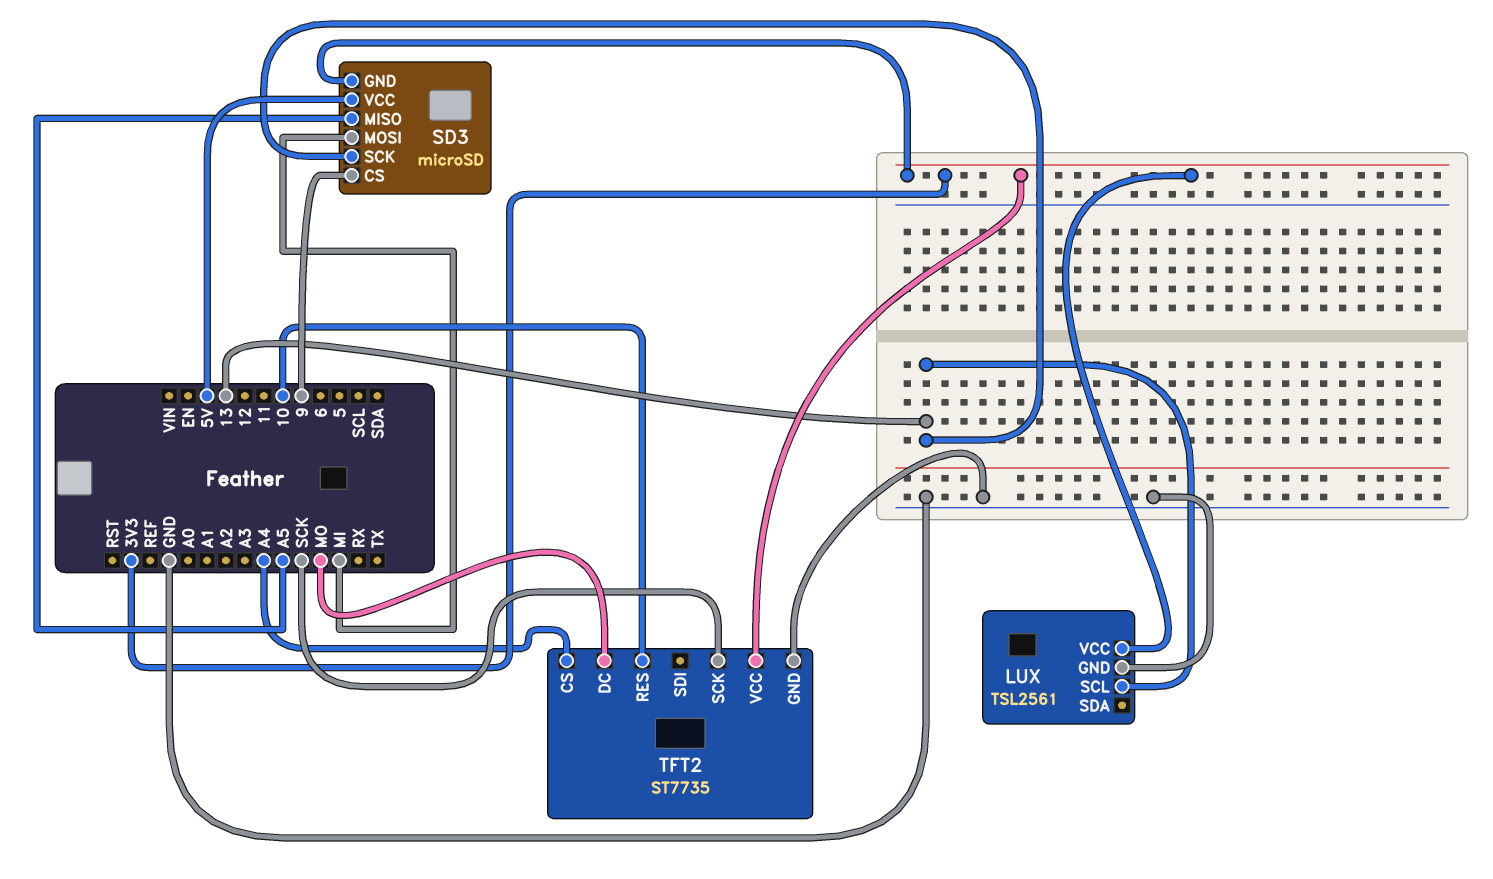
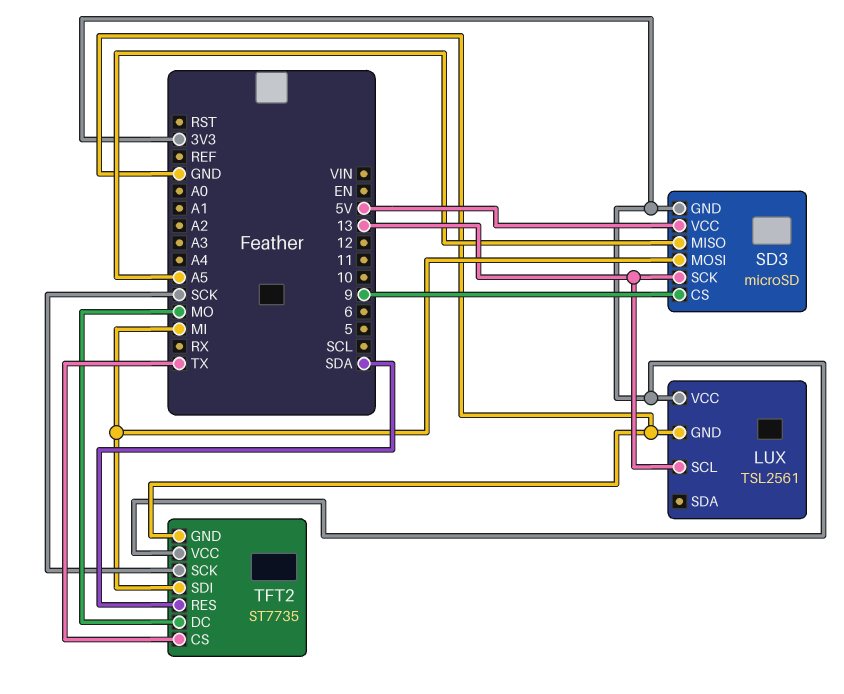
TFT2 pin CS: A4 -> TX
TFT2 pin RES: 10 -> SDA
TFT2 pin SDI: none -> MI

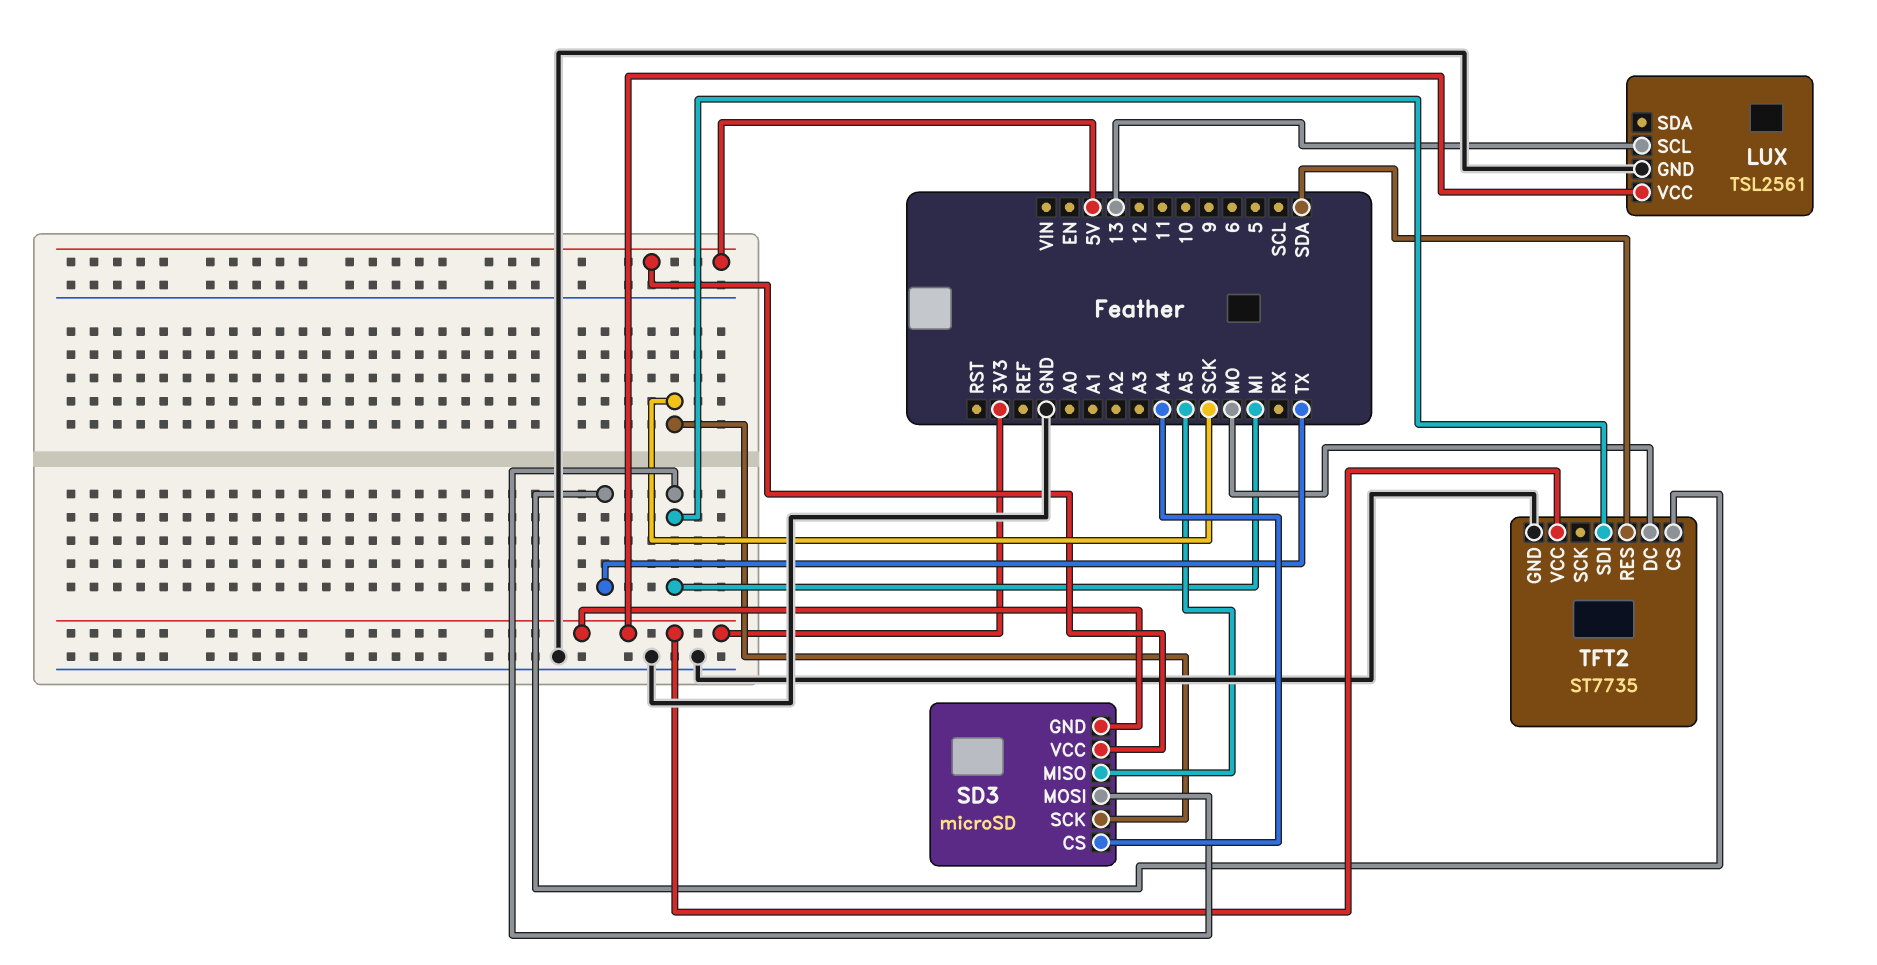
SD3 pin CS: 9 -> A4
SD3 pin SCK: 13 -> SCK
TFT2 pin SCK: SCK -> none

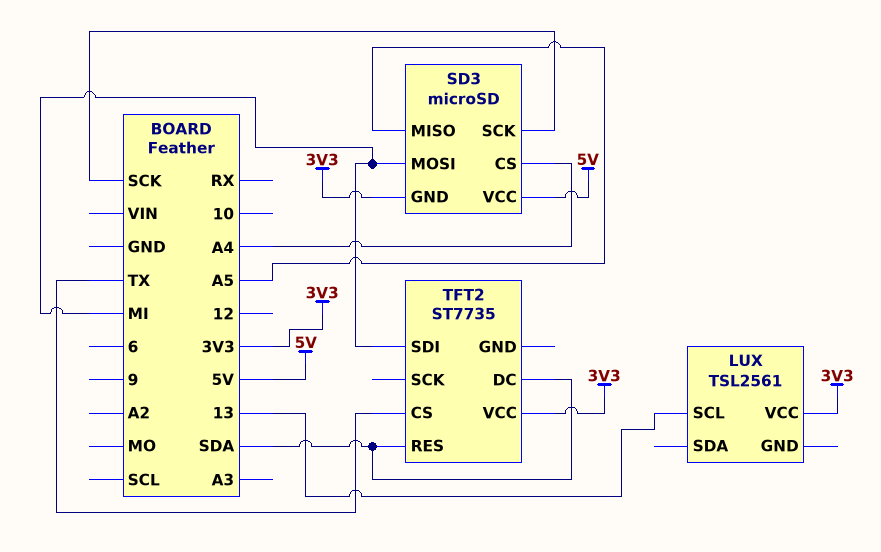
LUX pin GND: GND -> none
TFT2 pin DC: MO -> SDA
TFT2 pin GND: GND -> none

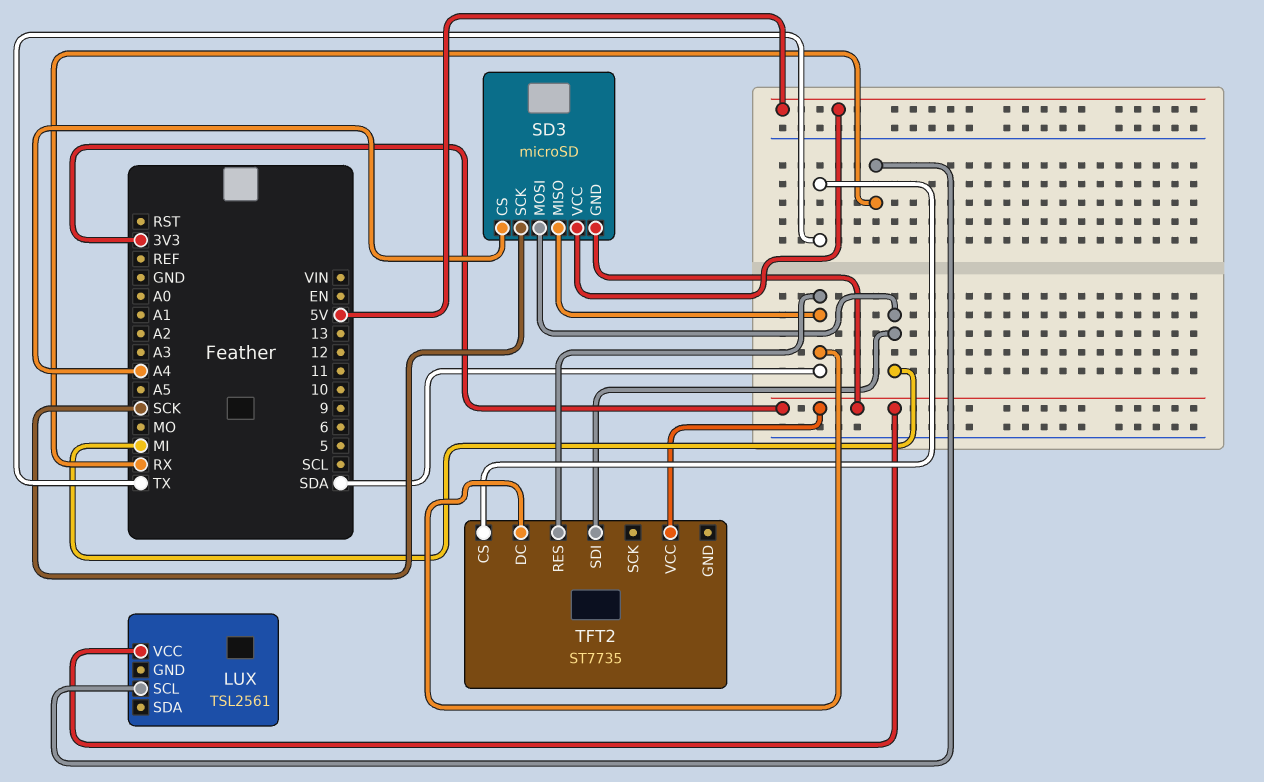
LUX pin SCL: 13 -> RX
SD3 pin MISO: A5 -> SDA

